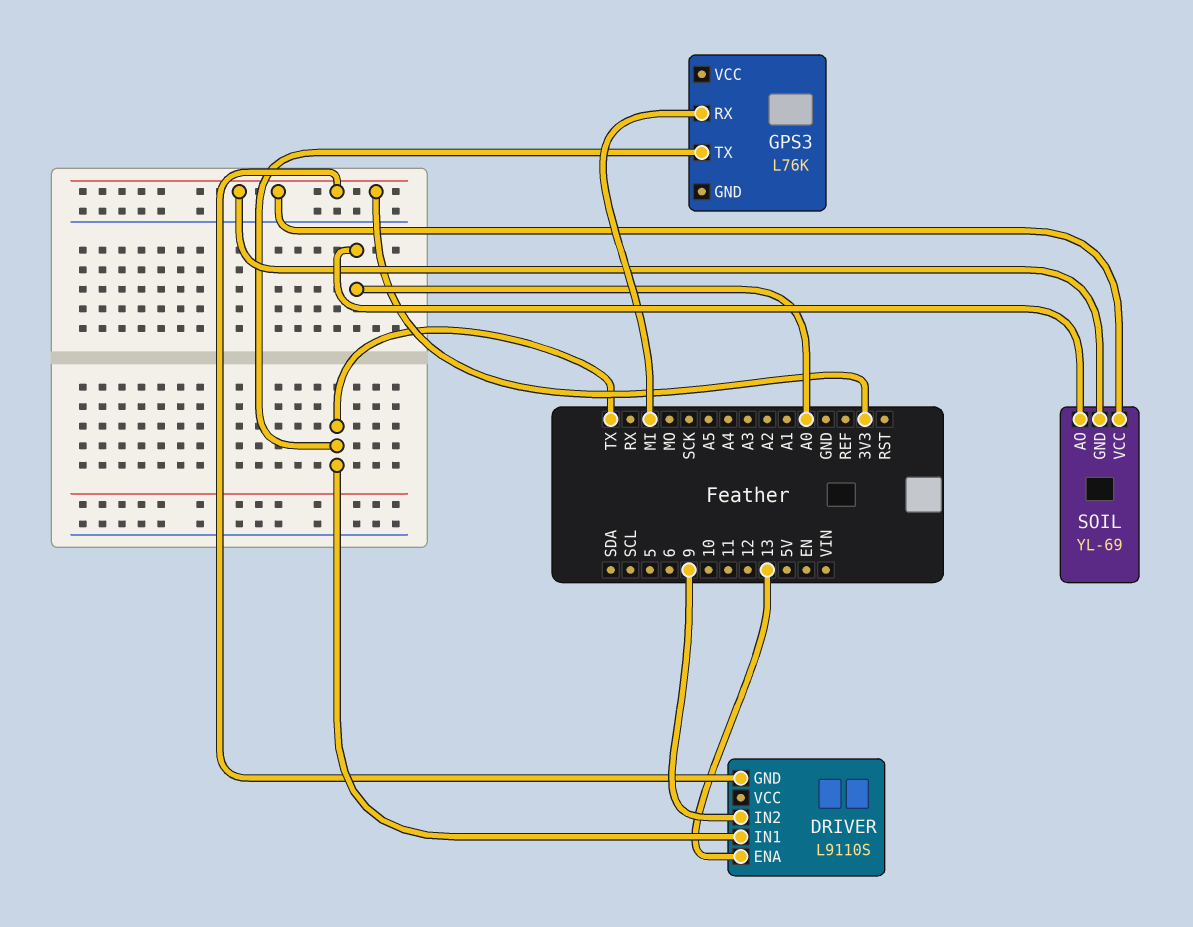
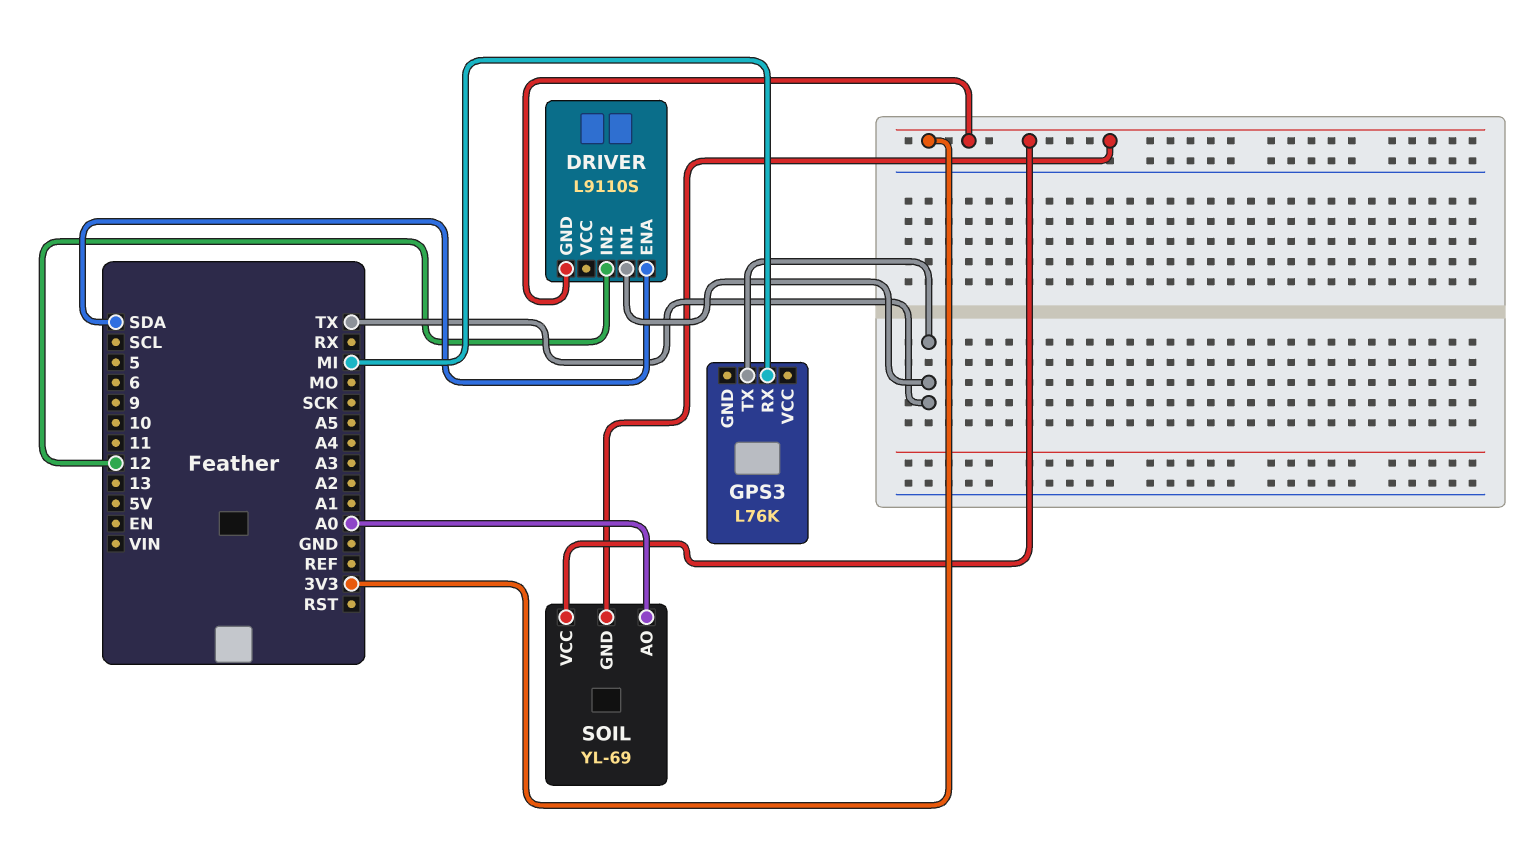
DRIVER pin ENA: 13 -> SDA
DRIVER pin IN2: 9 -> 12

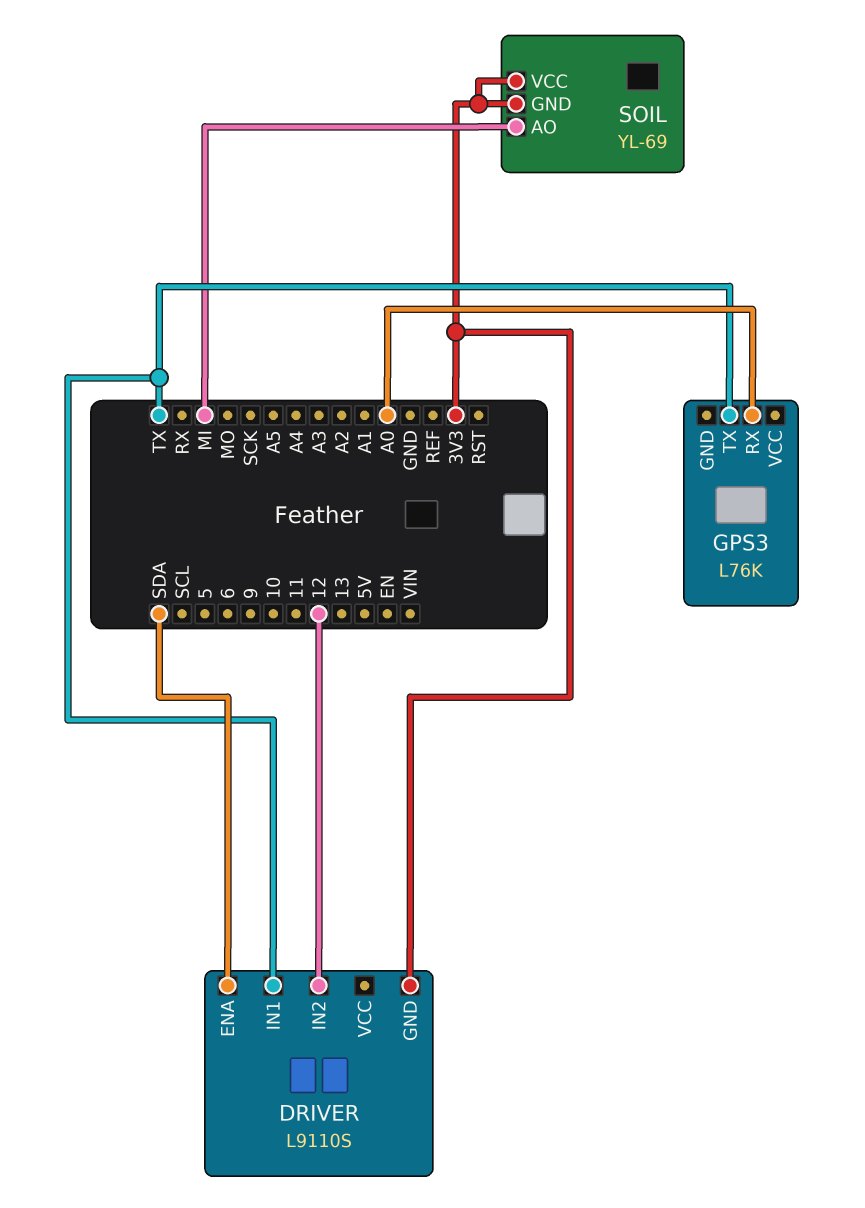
GPS3 pin RX: MI -> A0
SOIL pin AO: A0 -> MI

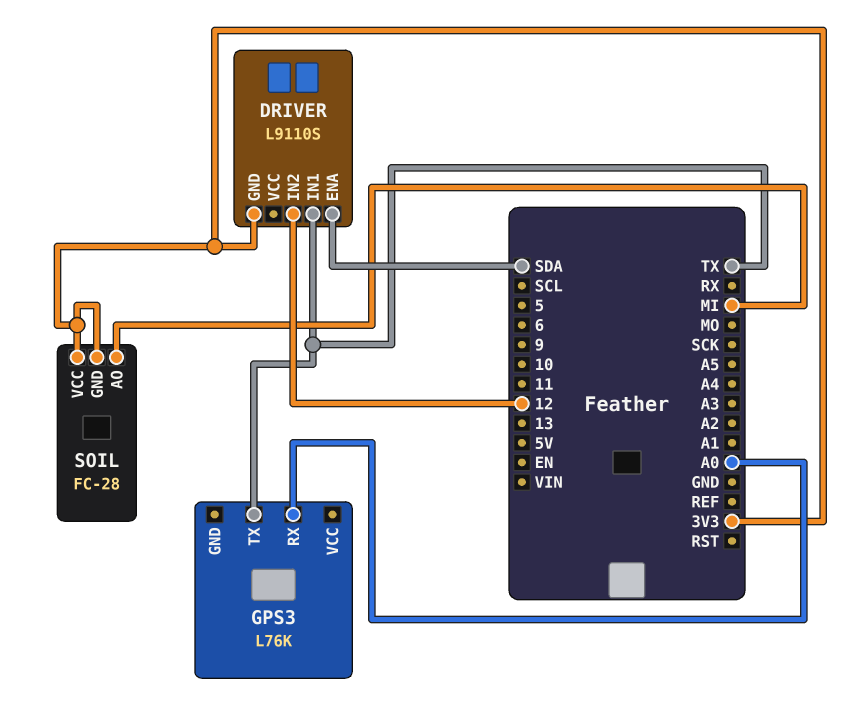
SOIL: YL-69 -> FC-28

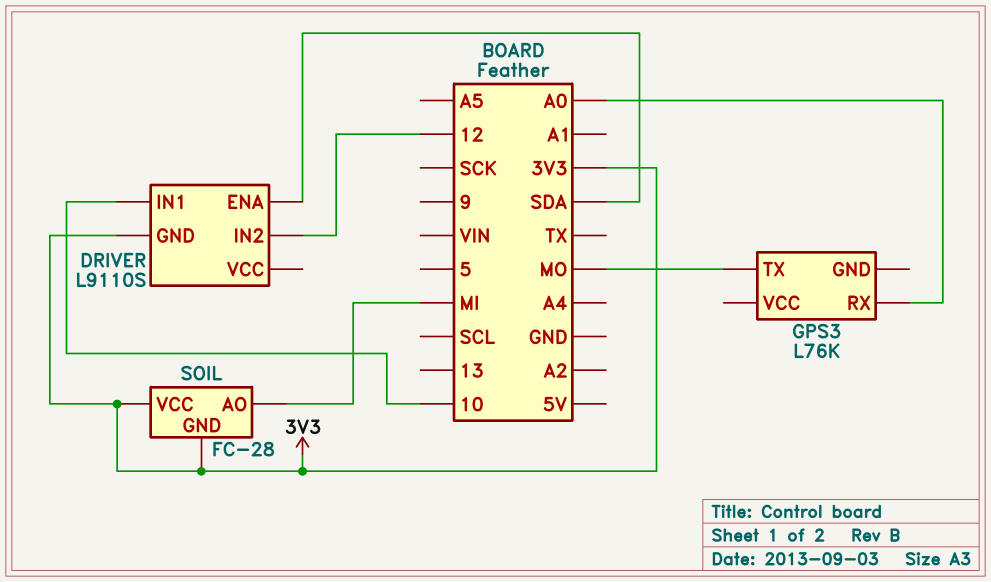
DRIVER pin IN1: TX -> 10
GPS3 pin TX: TX -> MO

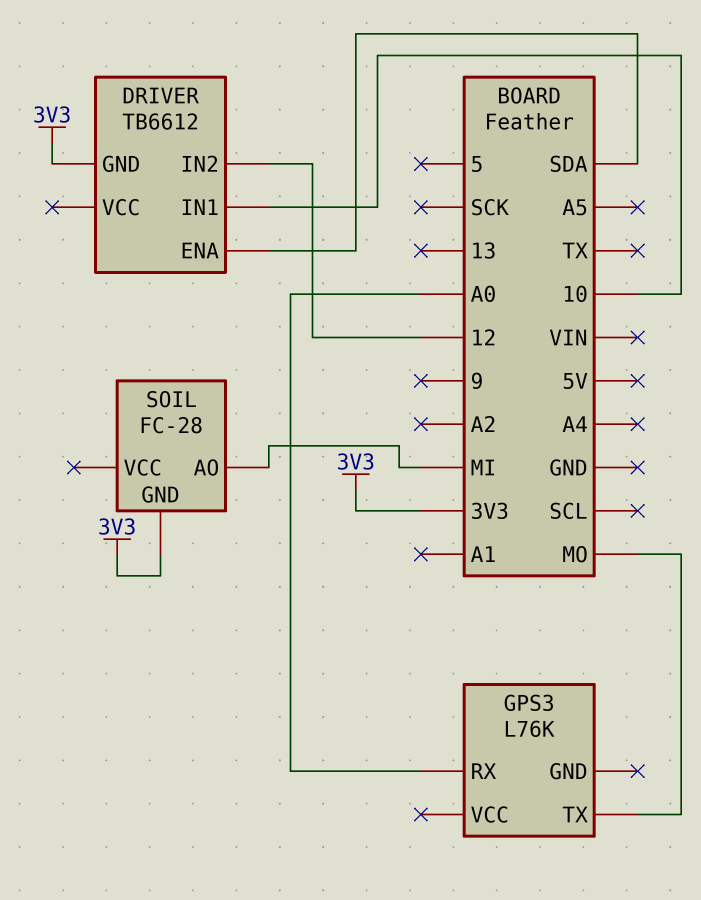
DRIVER: L9110S -> TB6612
SOIL pin VCC: 3V3 -> none

